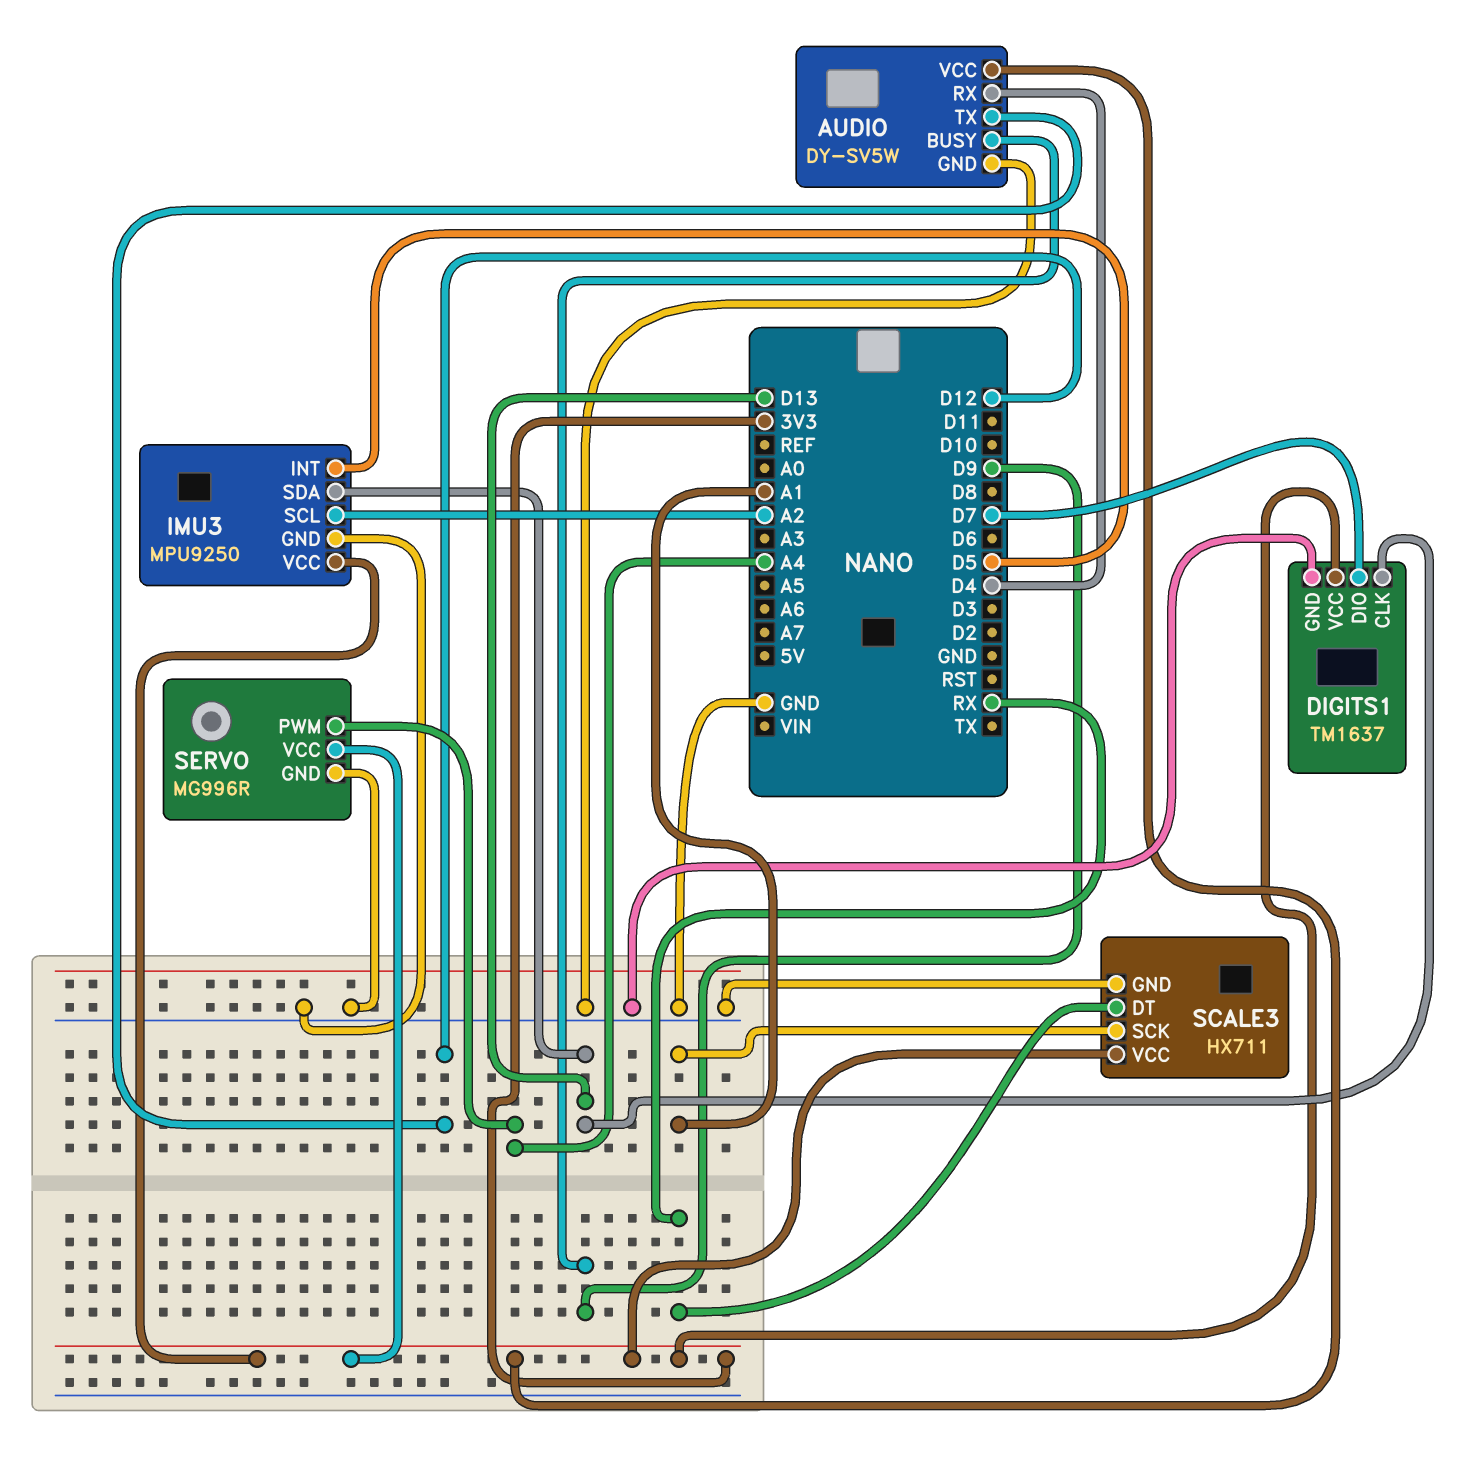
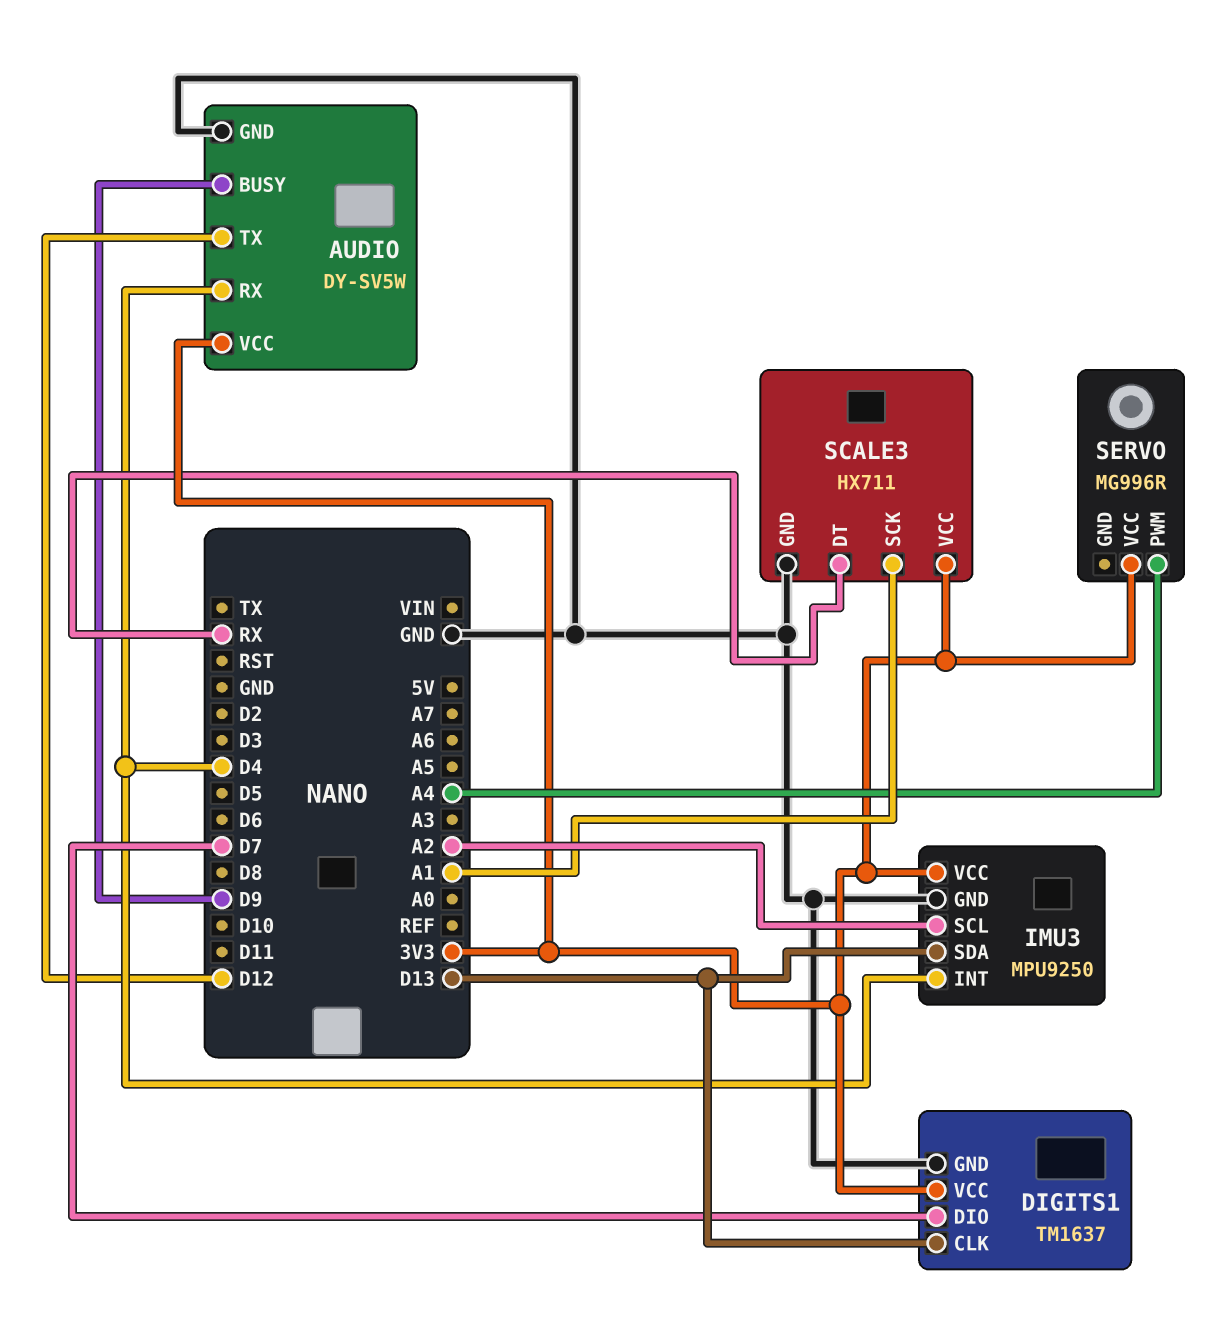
IMU3 pin INT: D5 -> D4
SERVO pin GND: GND -> none

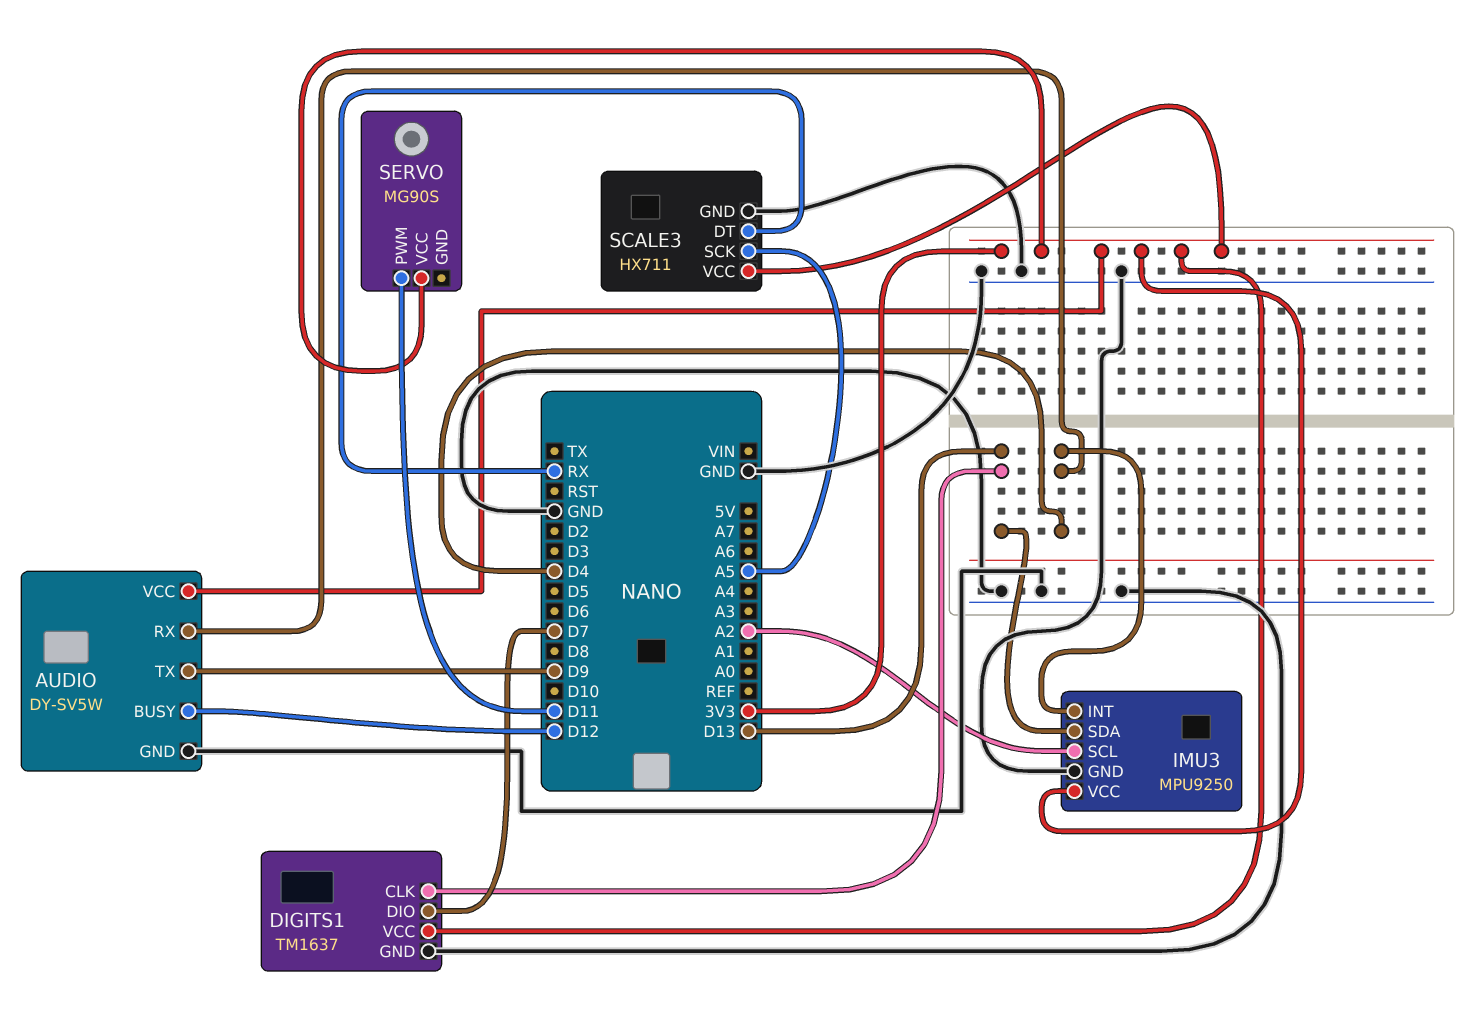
AUDIO pin BUSY: D9 -> D12
AUDIO pin TX: D12 -> D9
SCALE3 pin SCK: A1 -> A5
SERVO: MG996R -> MG90S
SERVO pin PWM: A4 -> D11

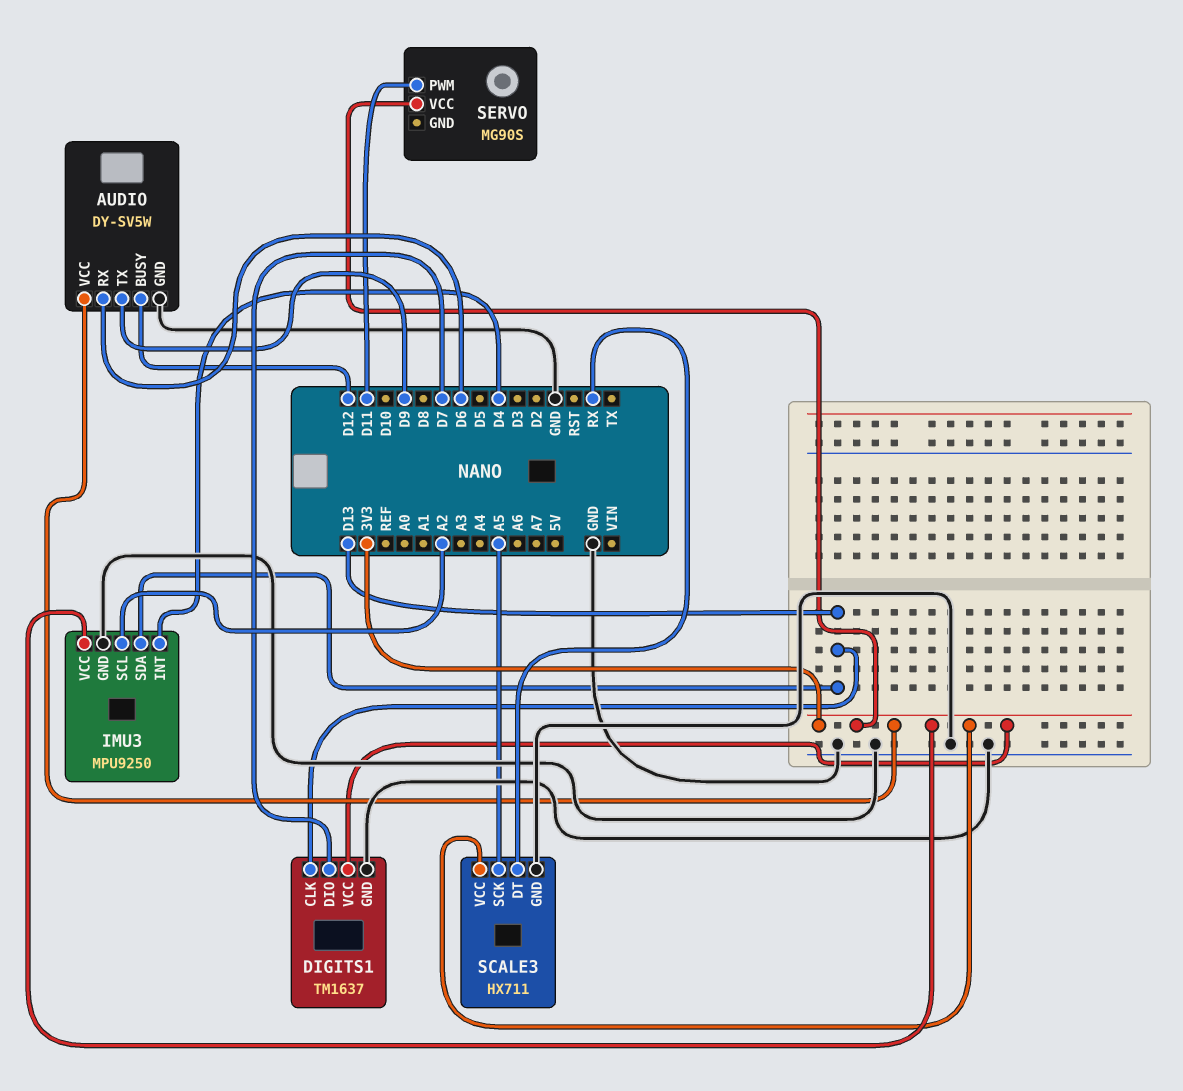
AUDIO pin RX: D4 -> D6

